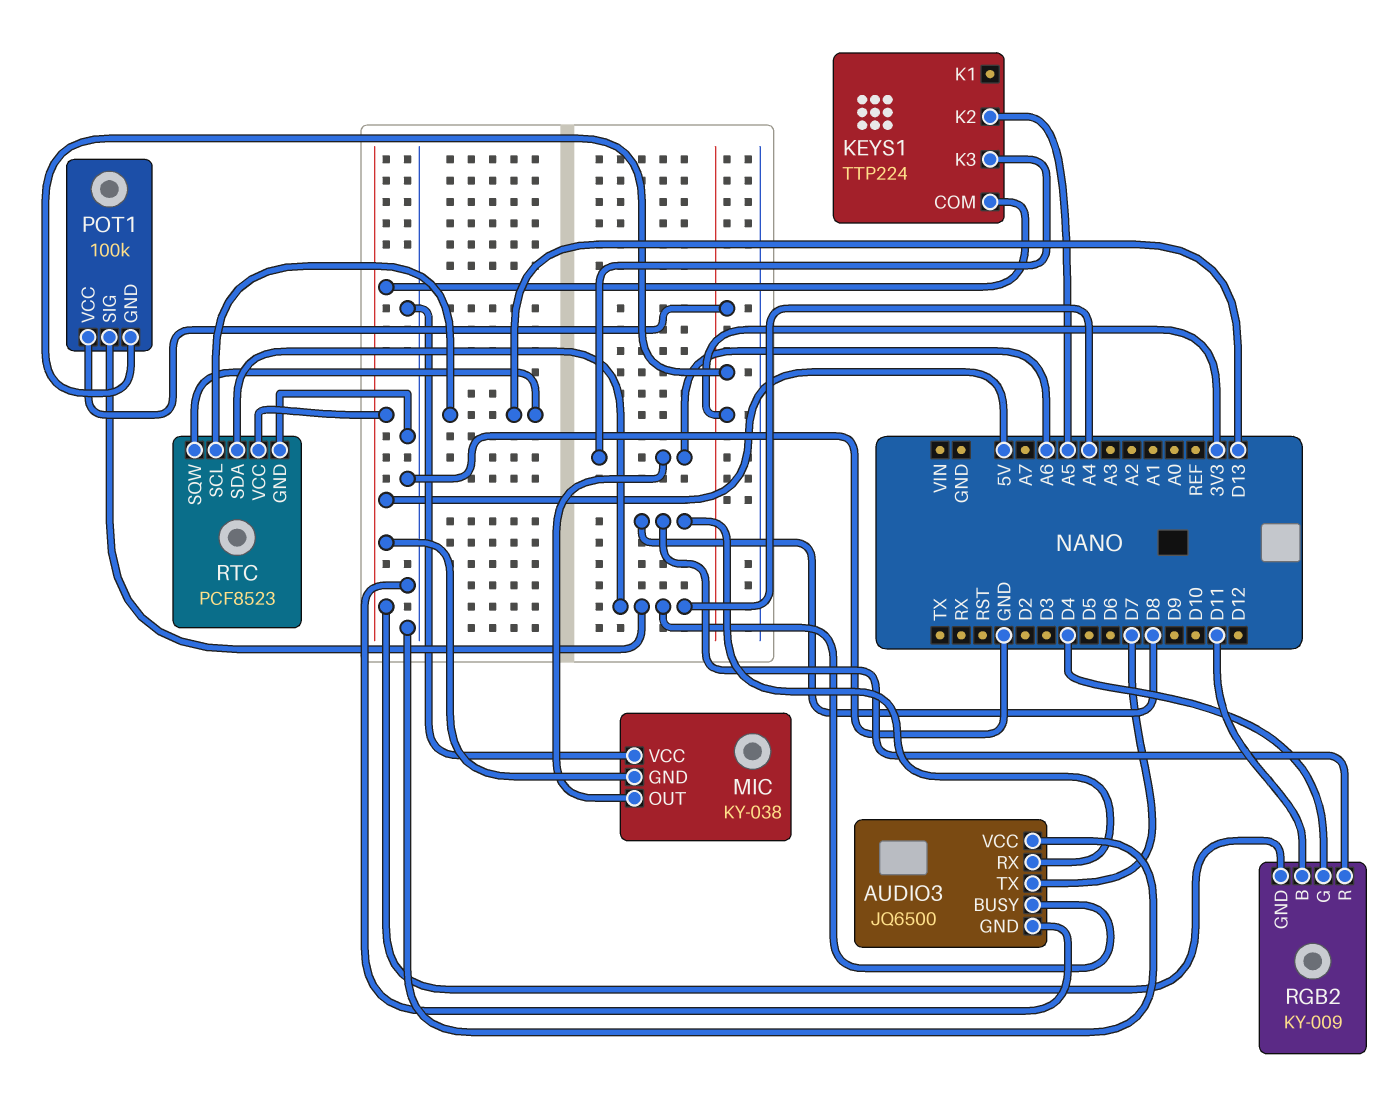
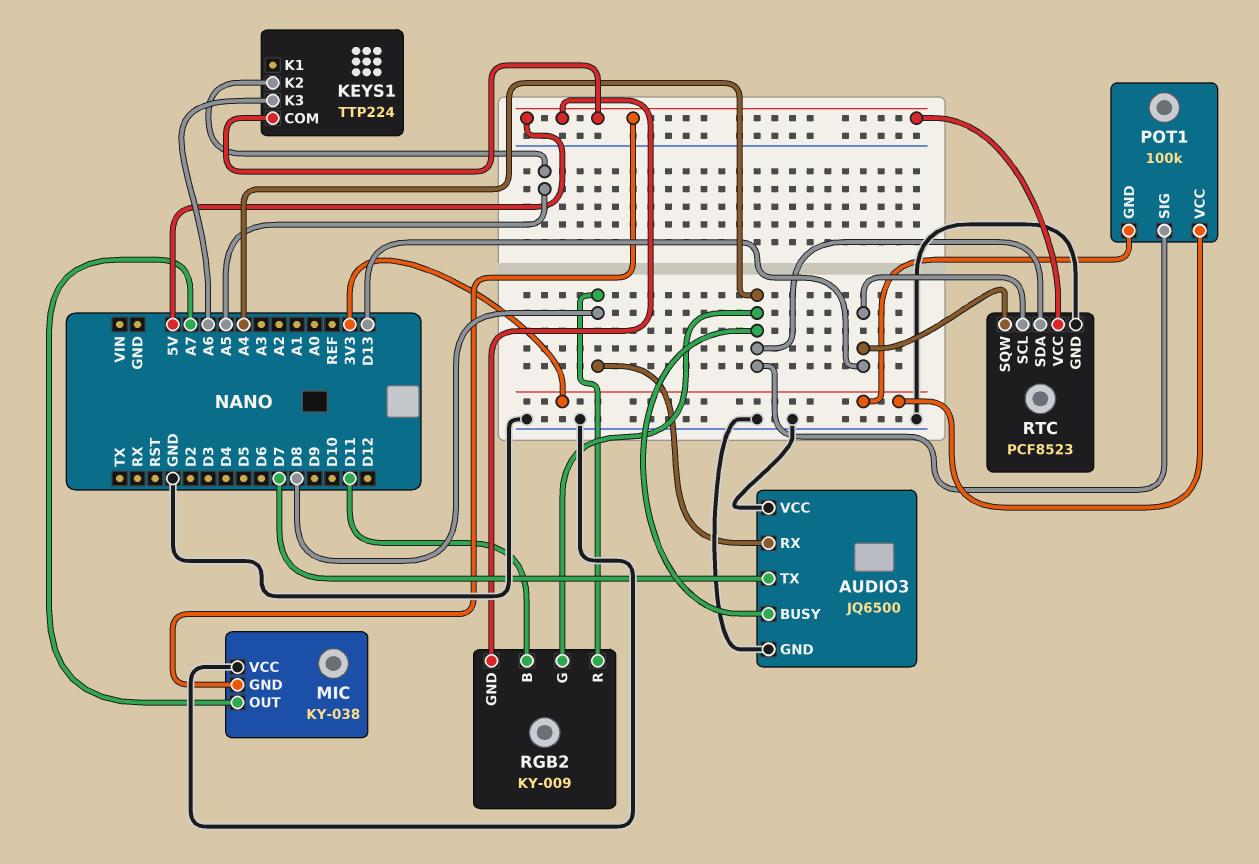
MIC pin OUT: A6 -> A7
RGB2 pin G: D4 -> A4

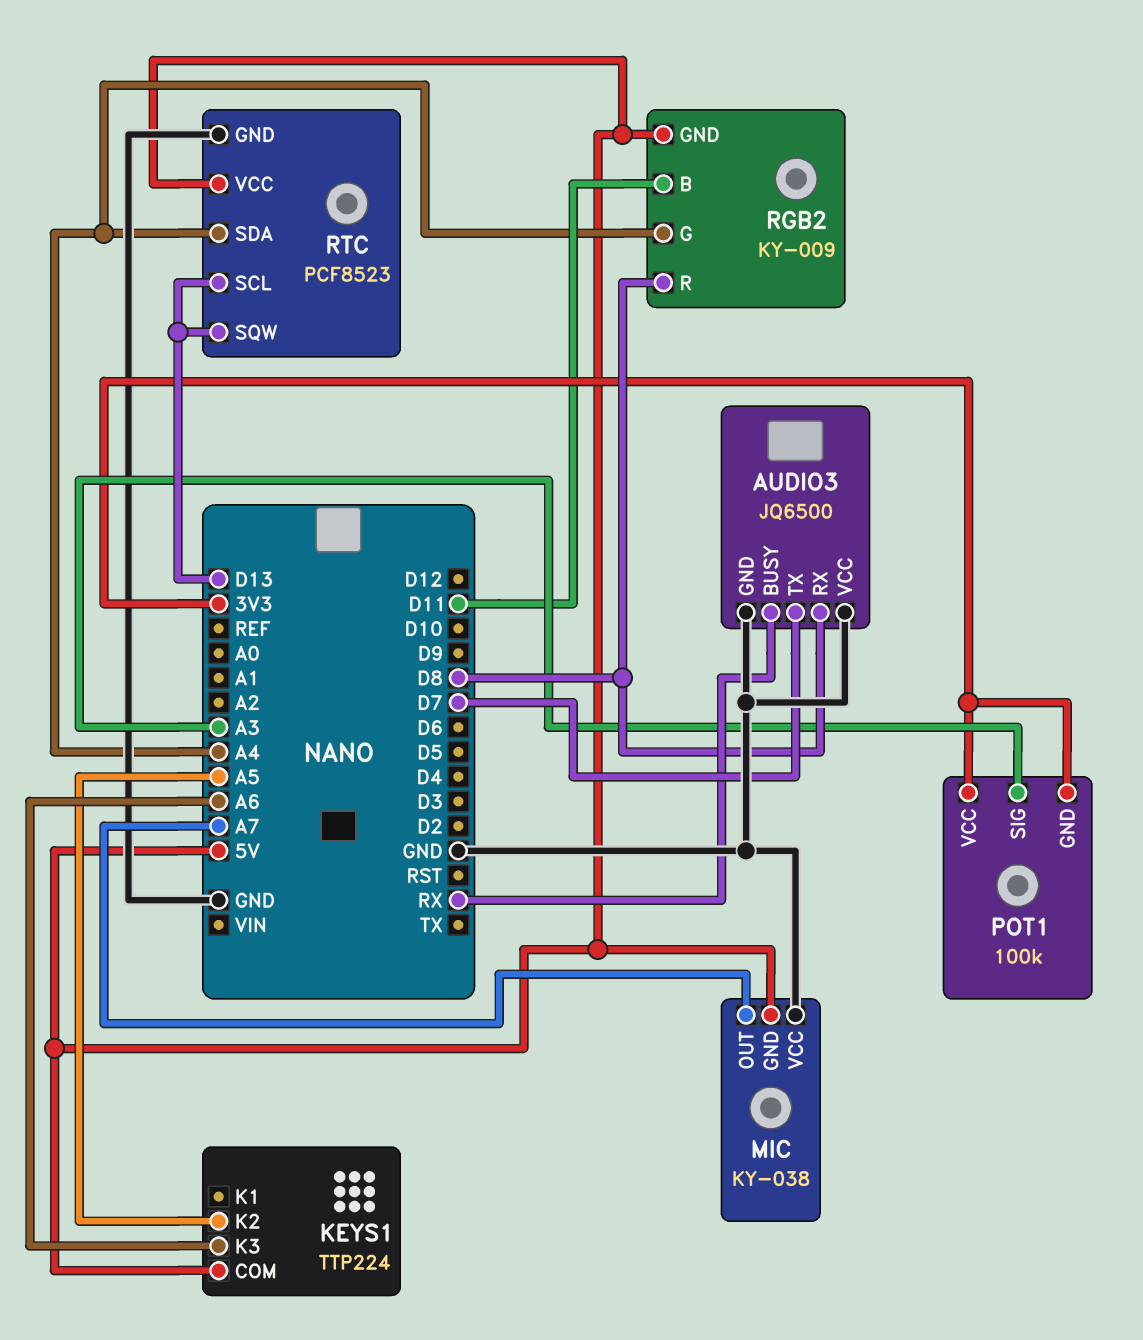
AUDIO3 pin BUSY: A4 -> RX
POT1 pin SIG: A4 -> A3

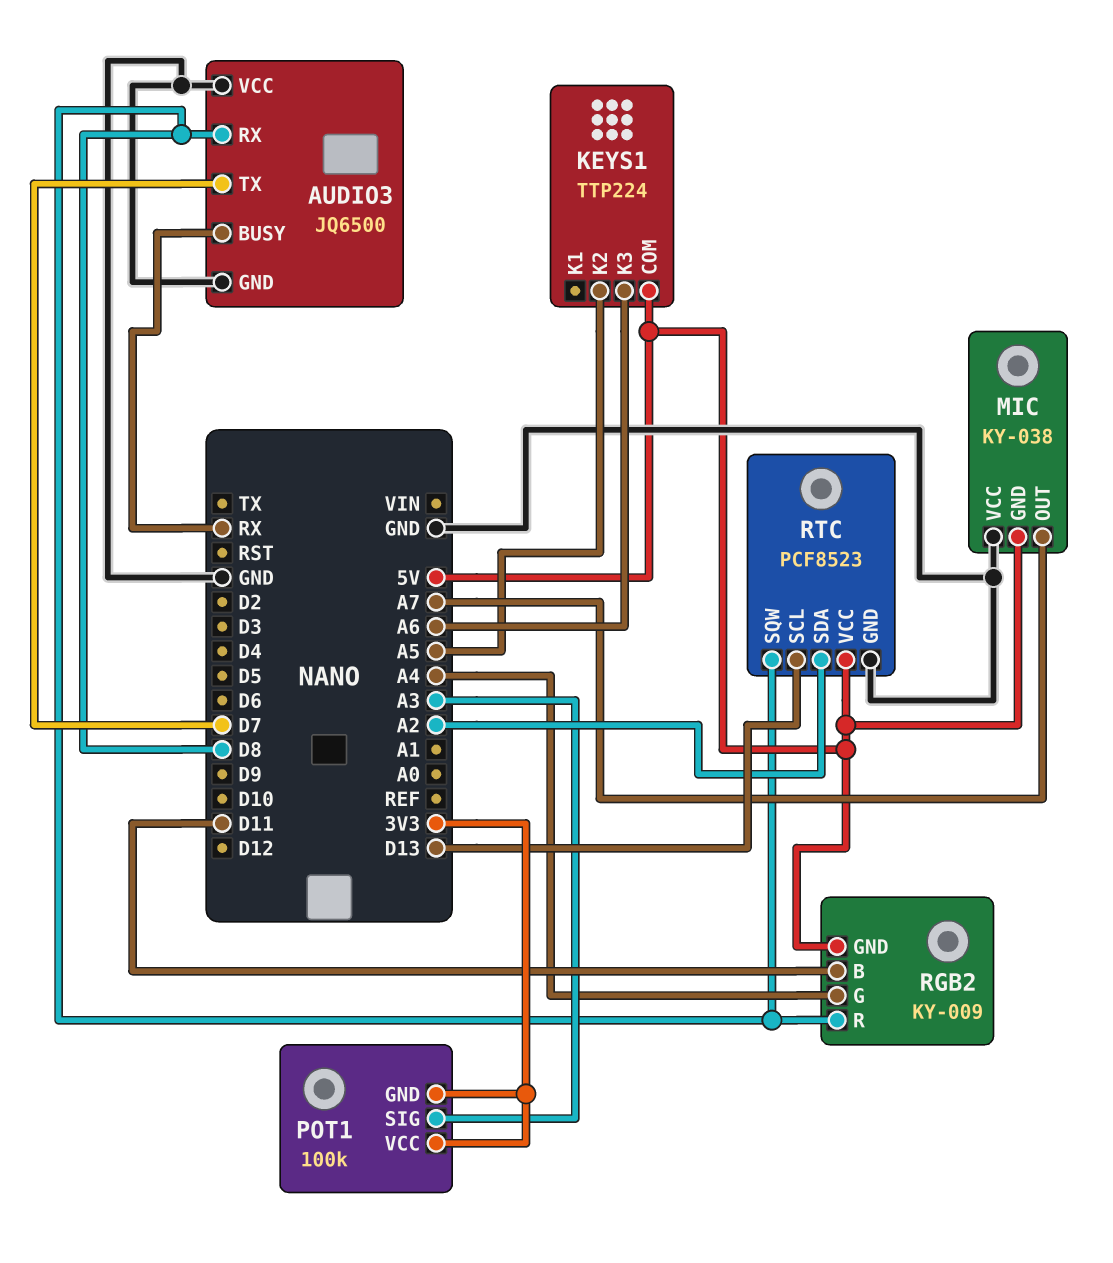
RTC pin SDA: A4 -> A2
RTC pin SQW: D13 -> D8

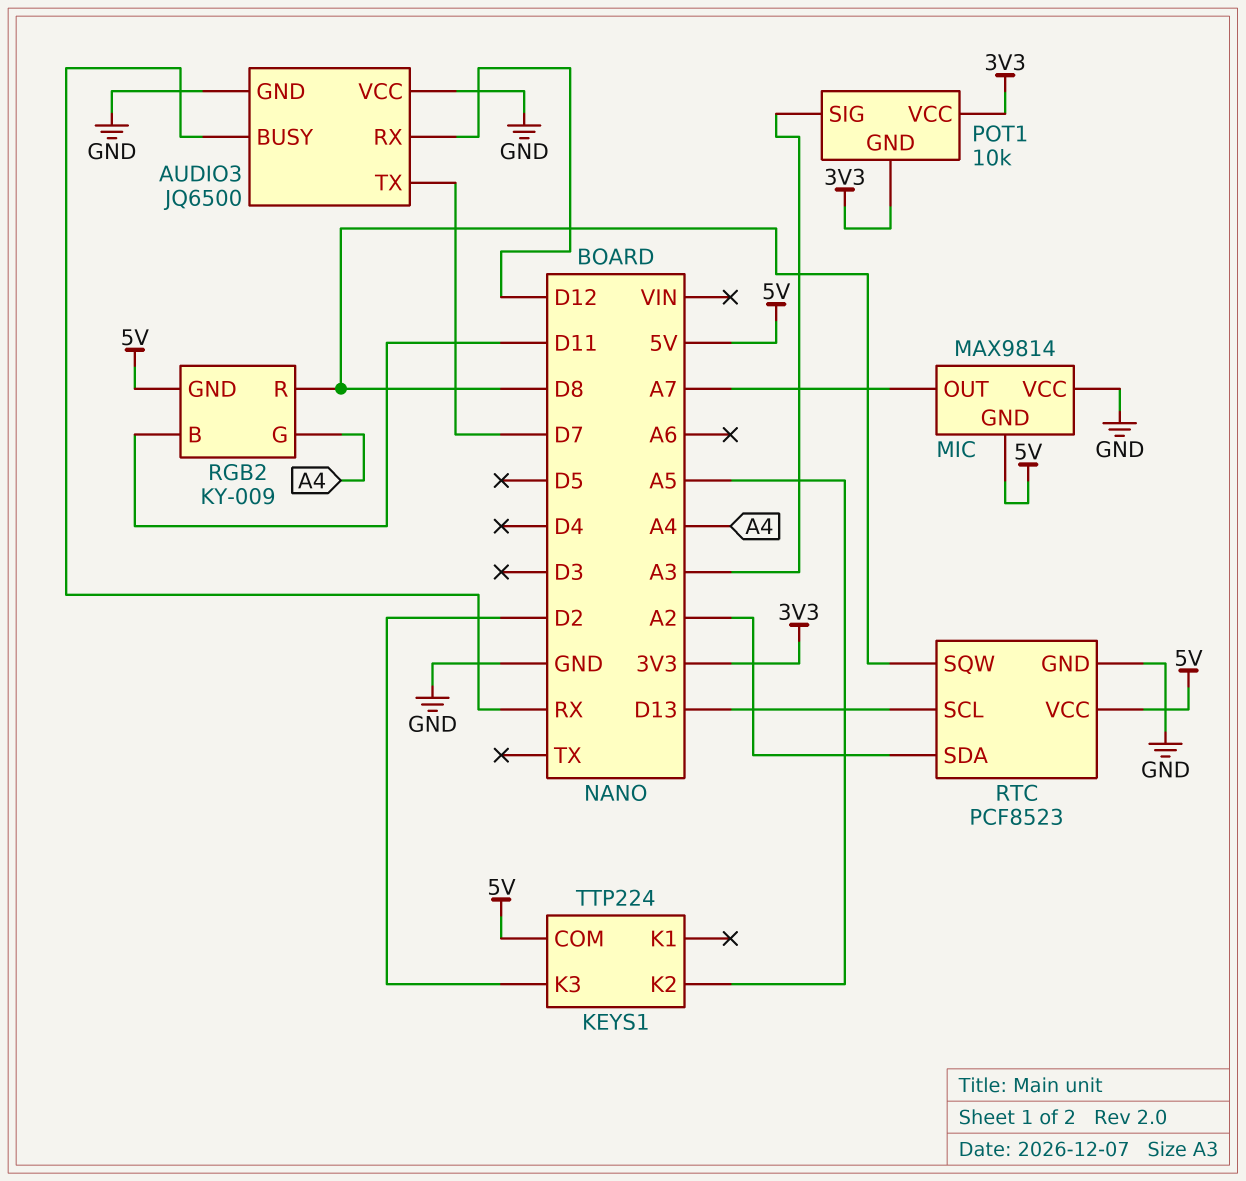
AUDIO3 pin RX: D8 -> D12
KEYS1 pin K3: A6 -> D2
MIC: KY-038 -> MAX9814
POT1: 100k -> 10k

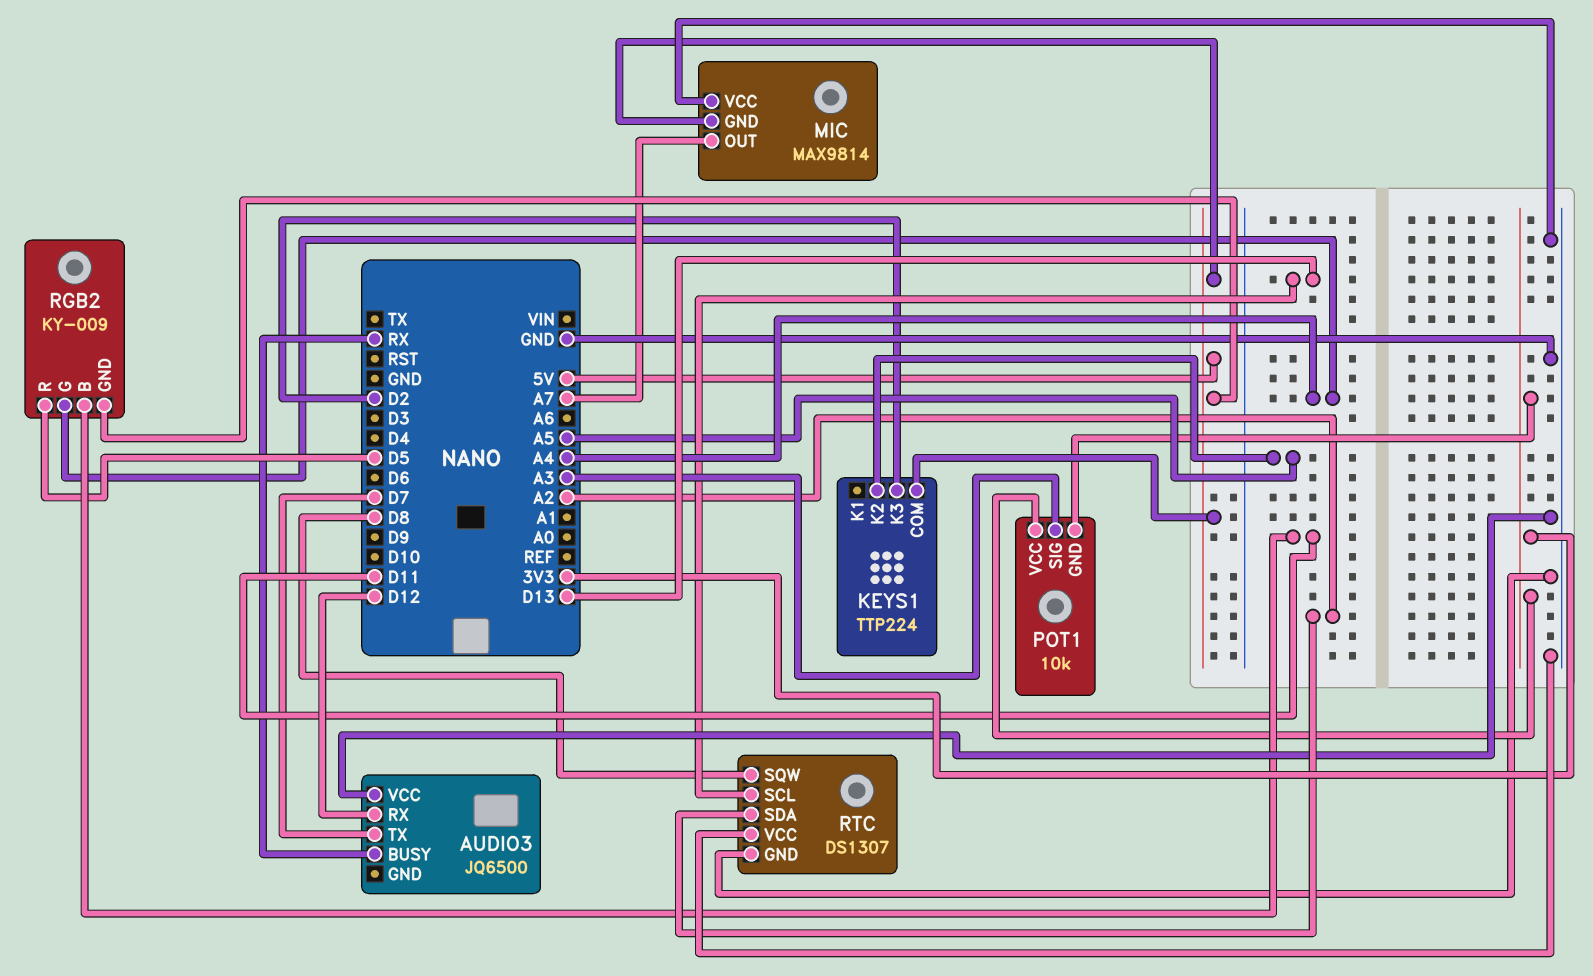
AUDIO3 pin GND: GND -> none
RGB2 pin R: D8 -> D5
RTC: PCF8523 -> DS1307
RTC pin VCC: 5V -> GND

